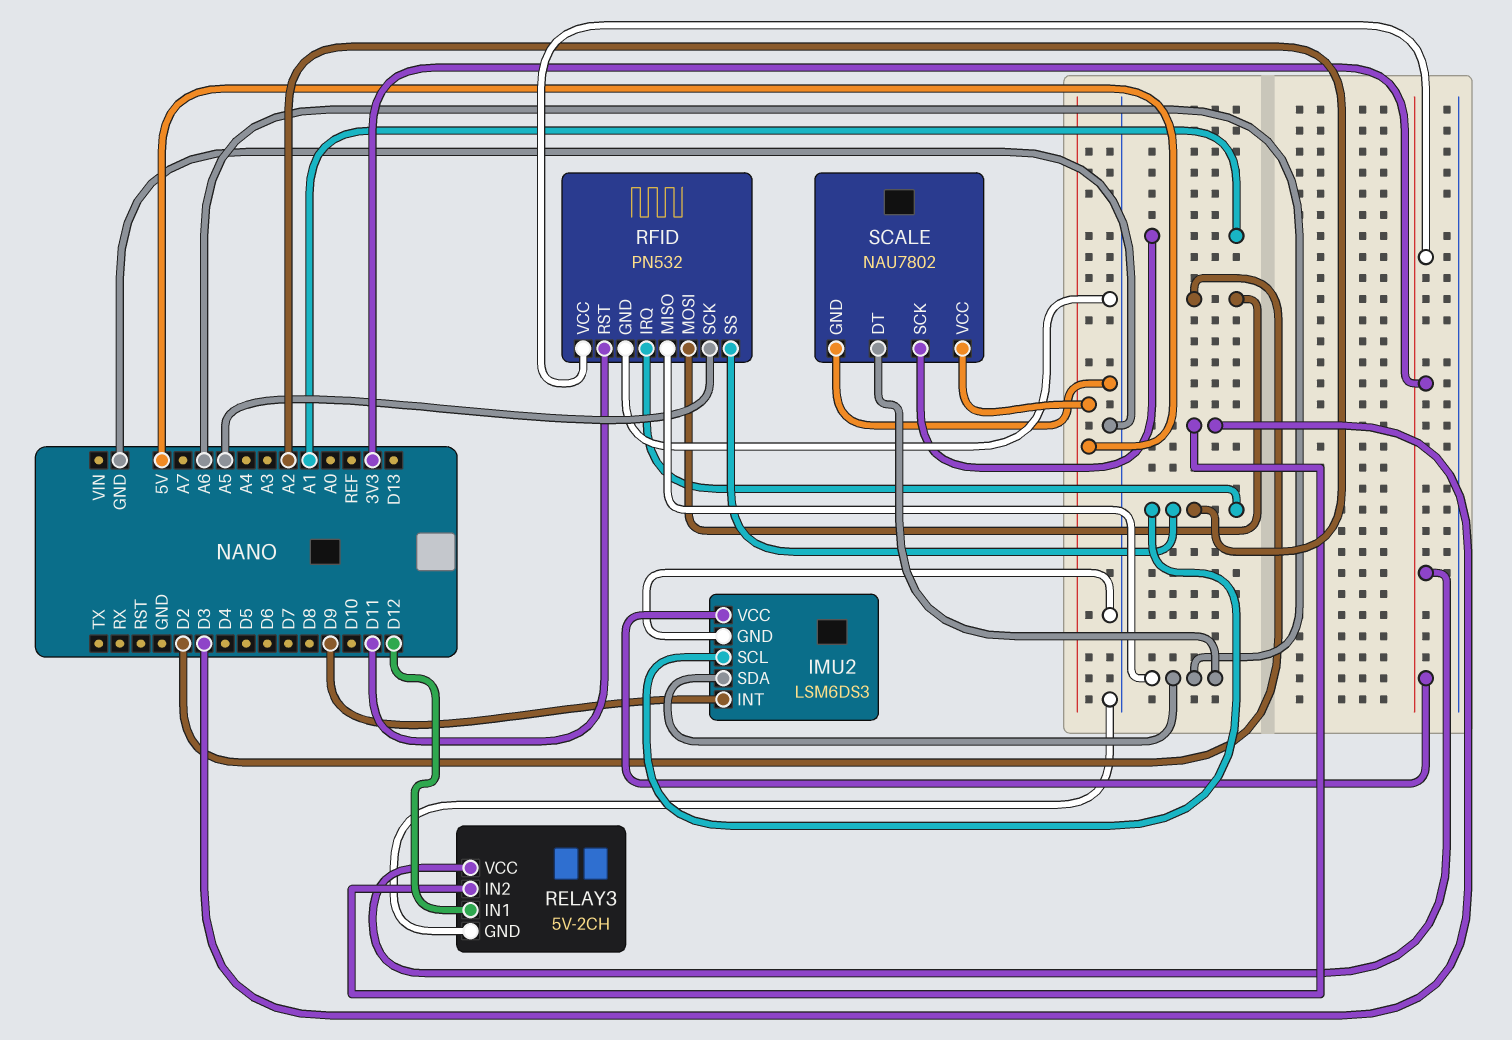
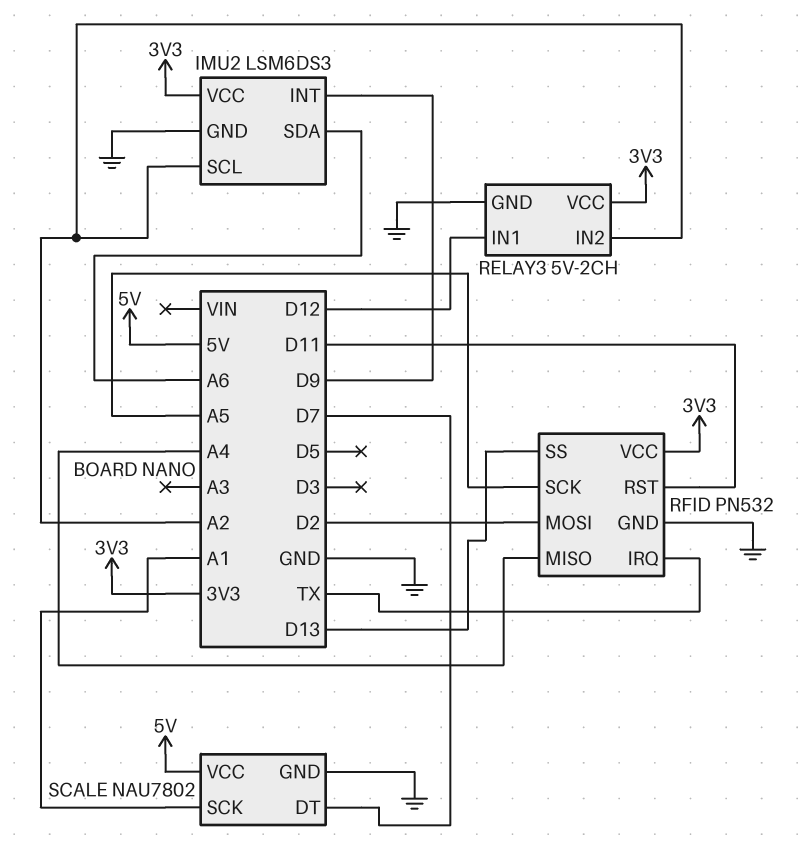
RELAY3 pin IN2: D3 -> A2
RFID pin IRQ: A2 -> TX
RFID pin MISO: A6 -> A4
RFID pin SS: A2 -> D13
SCALE pin DT: A6 -> D7

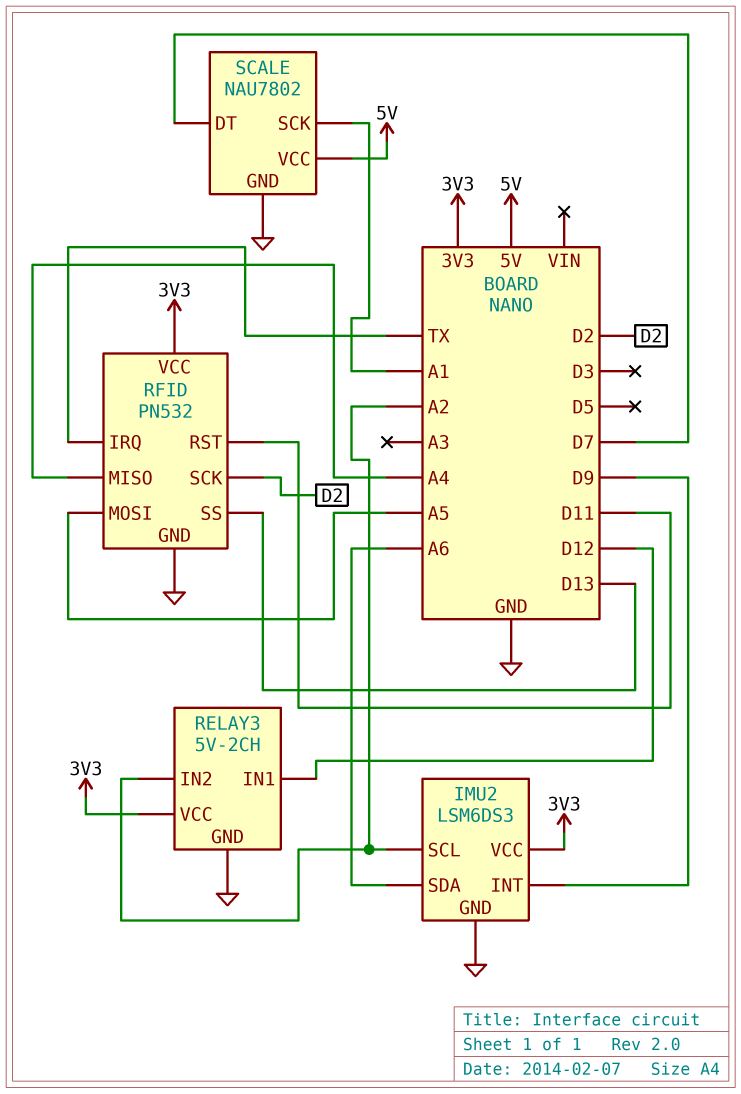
RFID pin MOSI: D2 -> A5
RFID pin SCK: A5 -> D2

